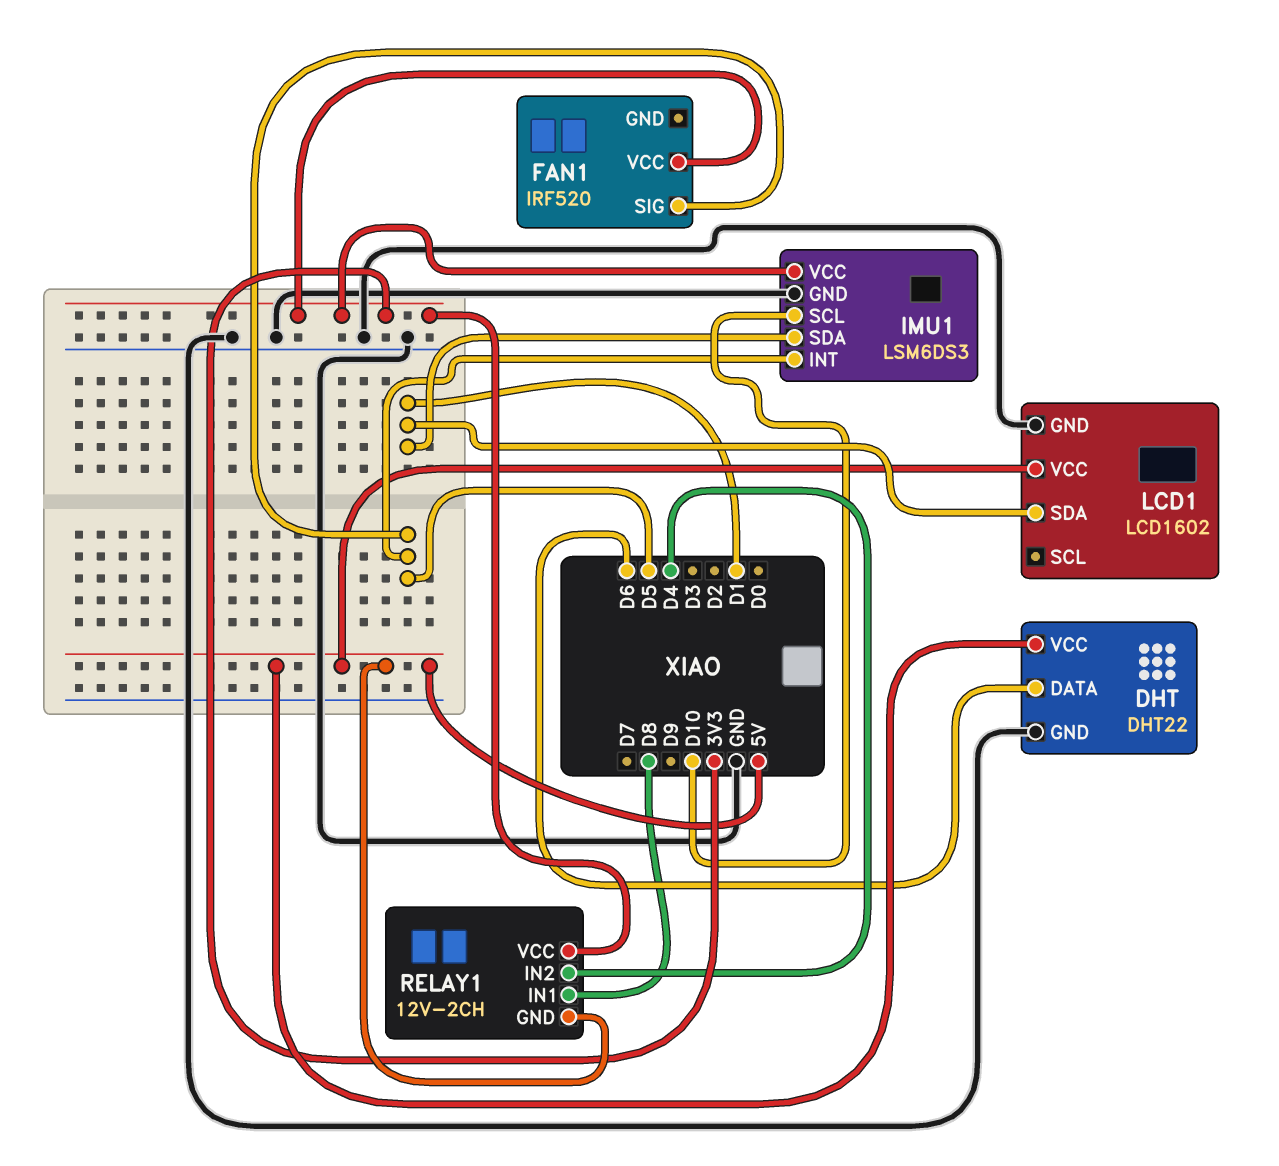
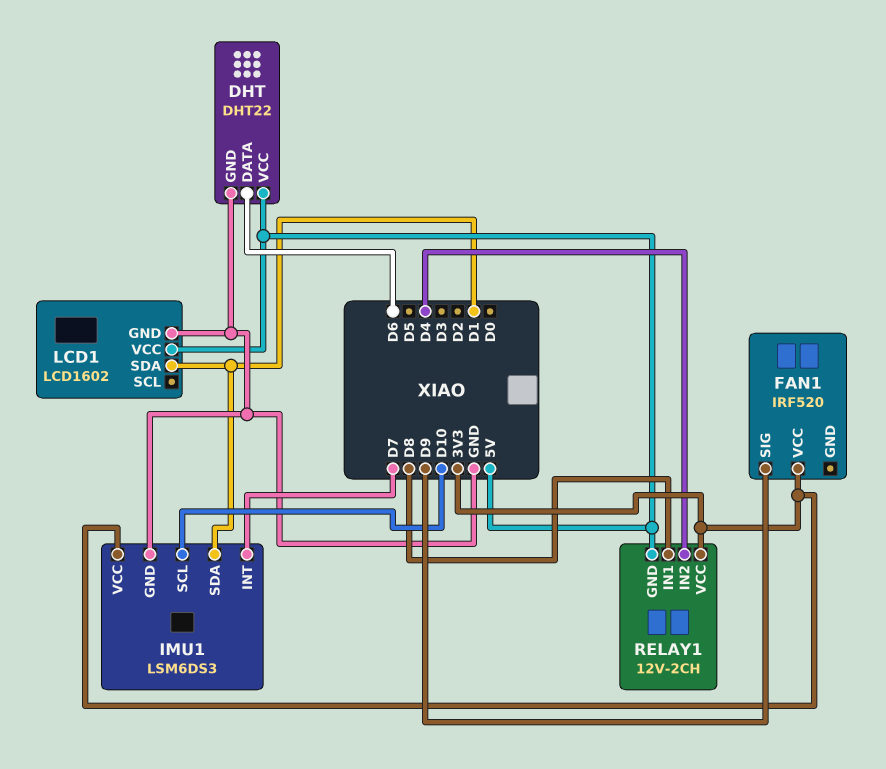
FAN1 pin SIG: D5 -> D9
IMU1 pin INT: D5 -> D7

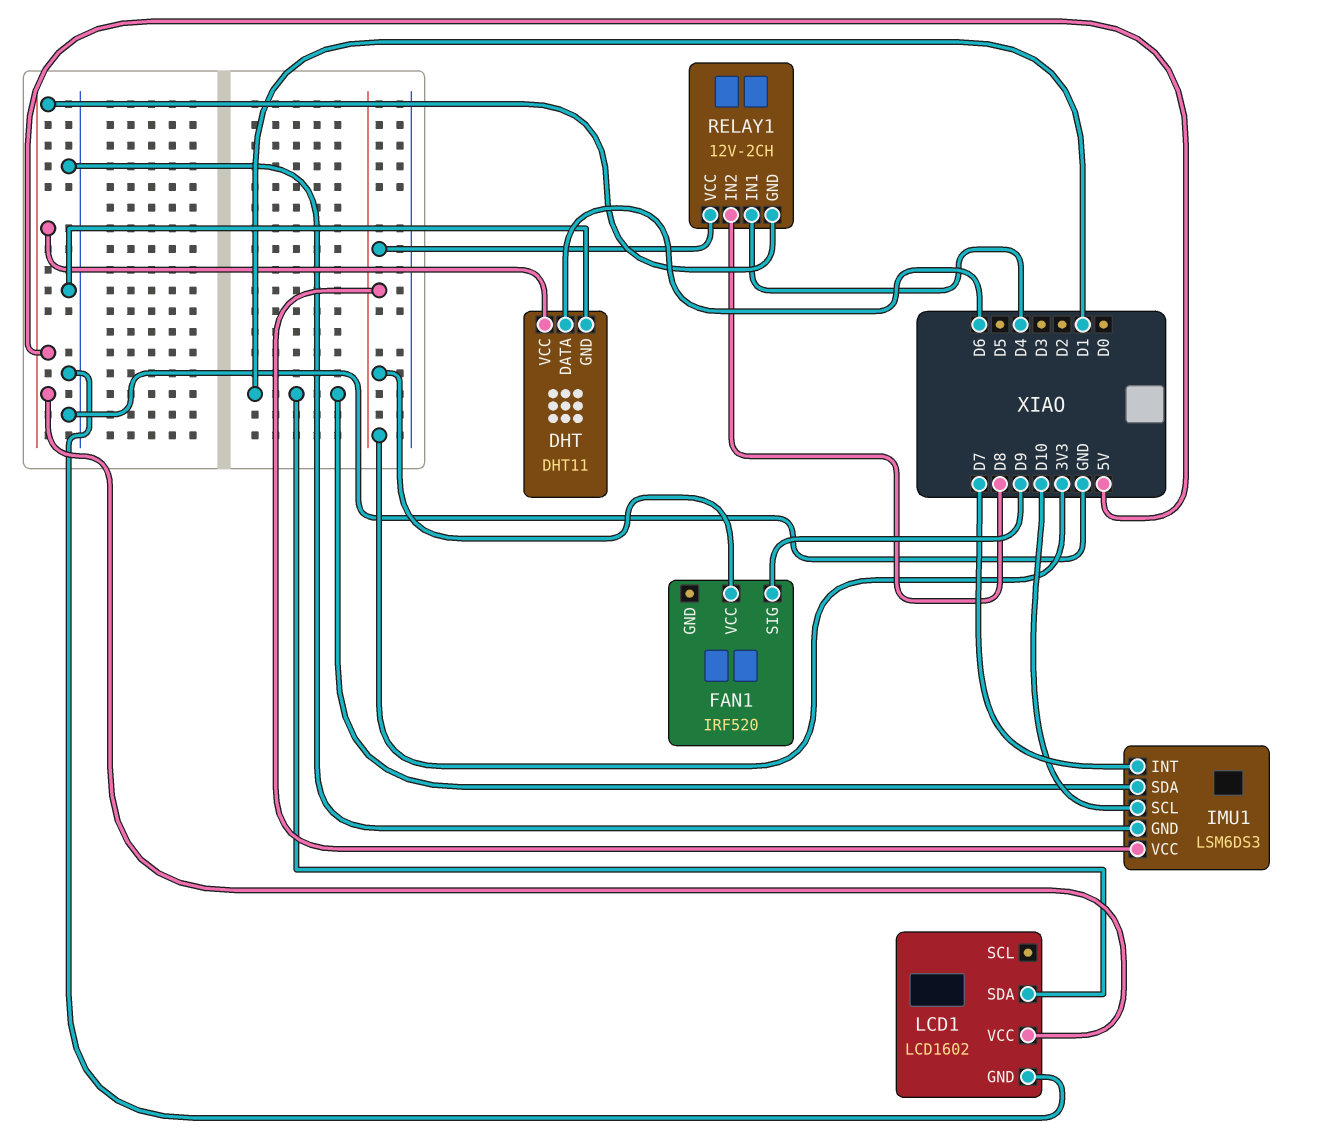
DHT: DHT22 -> DHT11
RELAY1 pin IN1: D8 -> D4
RELAY1 pin IN2: D4 -> D8

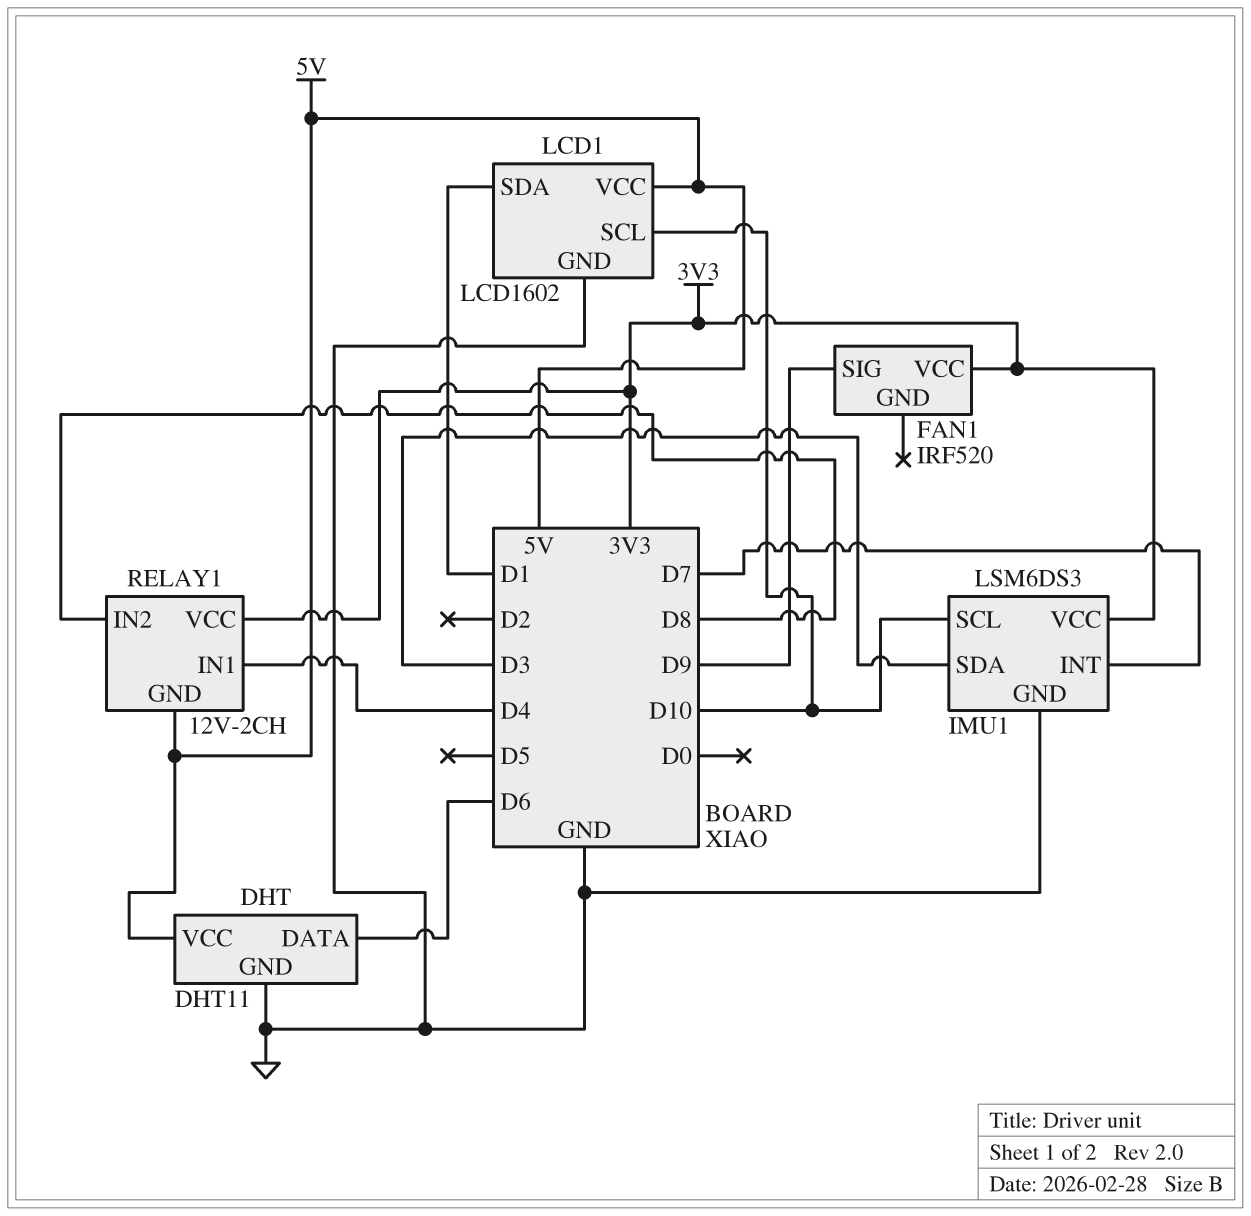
IMU1 pin SDA: D1 -> D3
LCD1 pin SCL: none -> D10

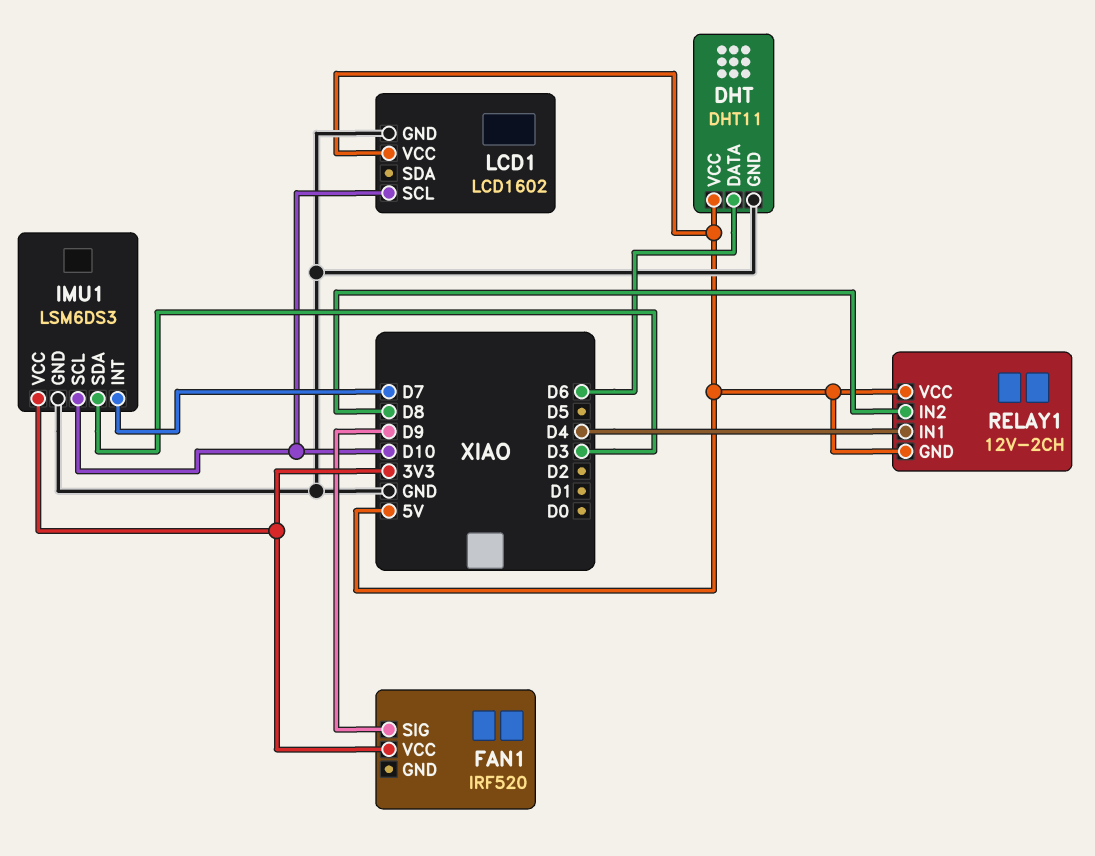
LCD1 pin SDA: D1 -> none
RELAY1 pin VCC: 3V3 -> 5V

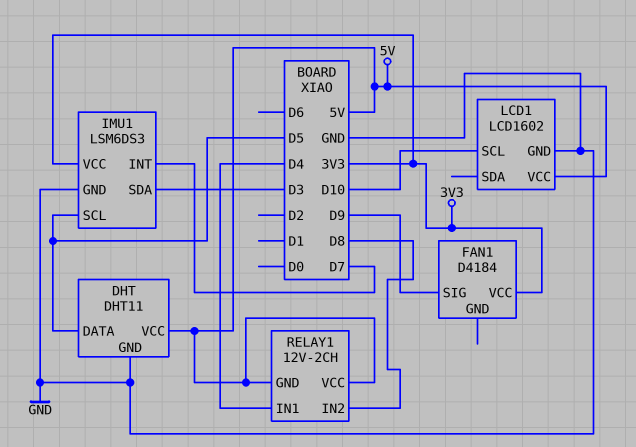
DHT pin DATA: D6 -> D5
FAN1: IRF520 -> D4184
IMU1 pin SCL: D10 -> D5

